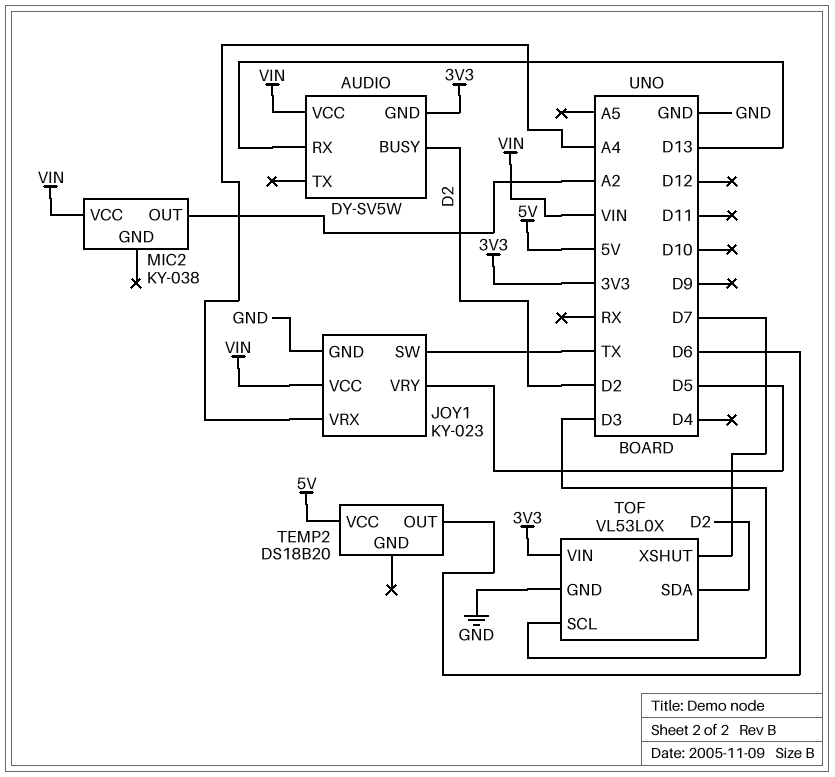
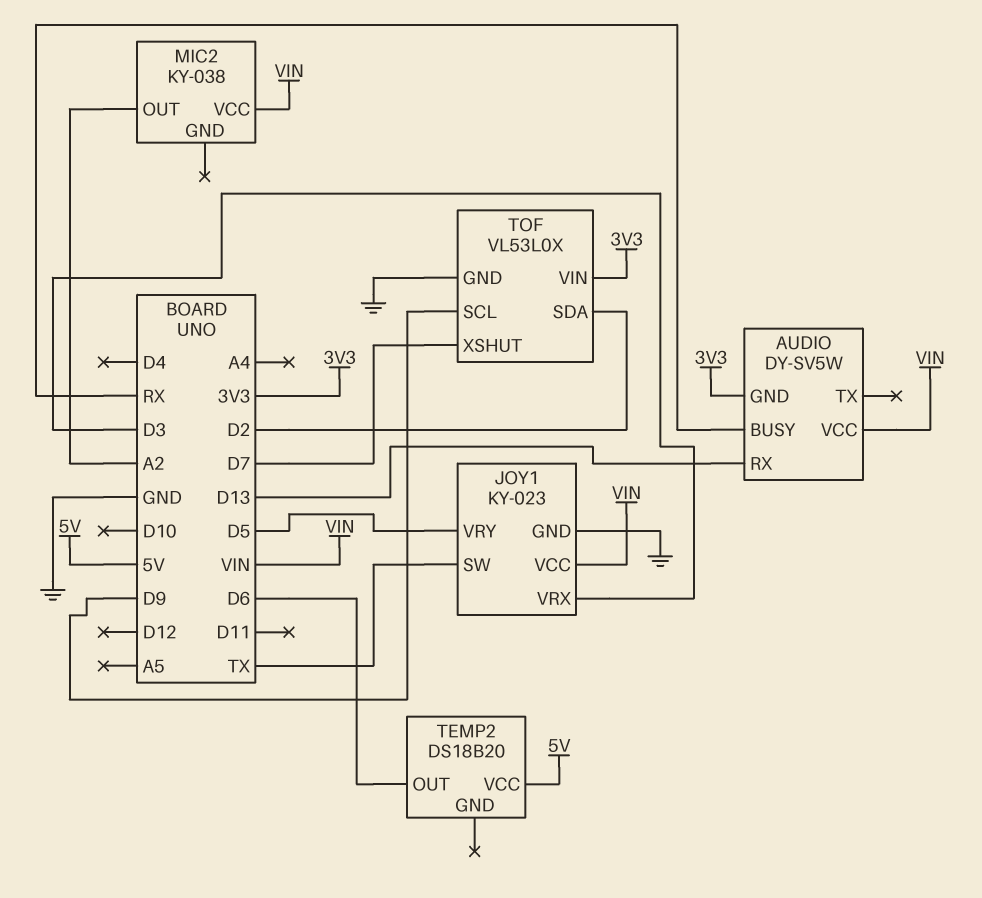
AUDIO pin BUSY: D2 -> RX
JOY1 pin VRX: A4 -> D3
TOF pin SCL: D3 -> D9

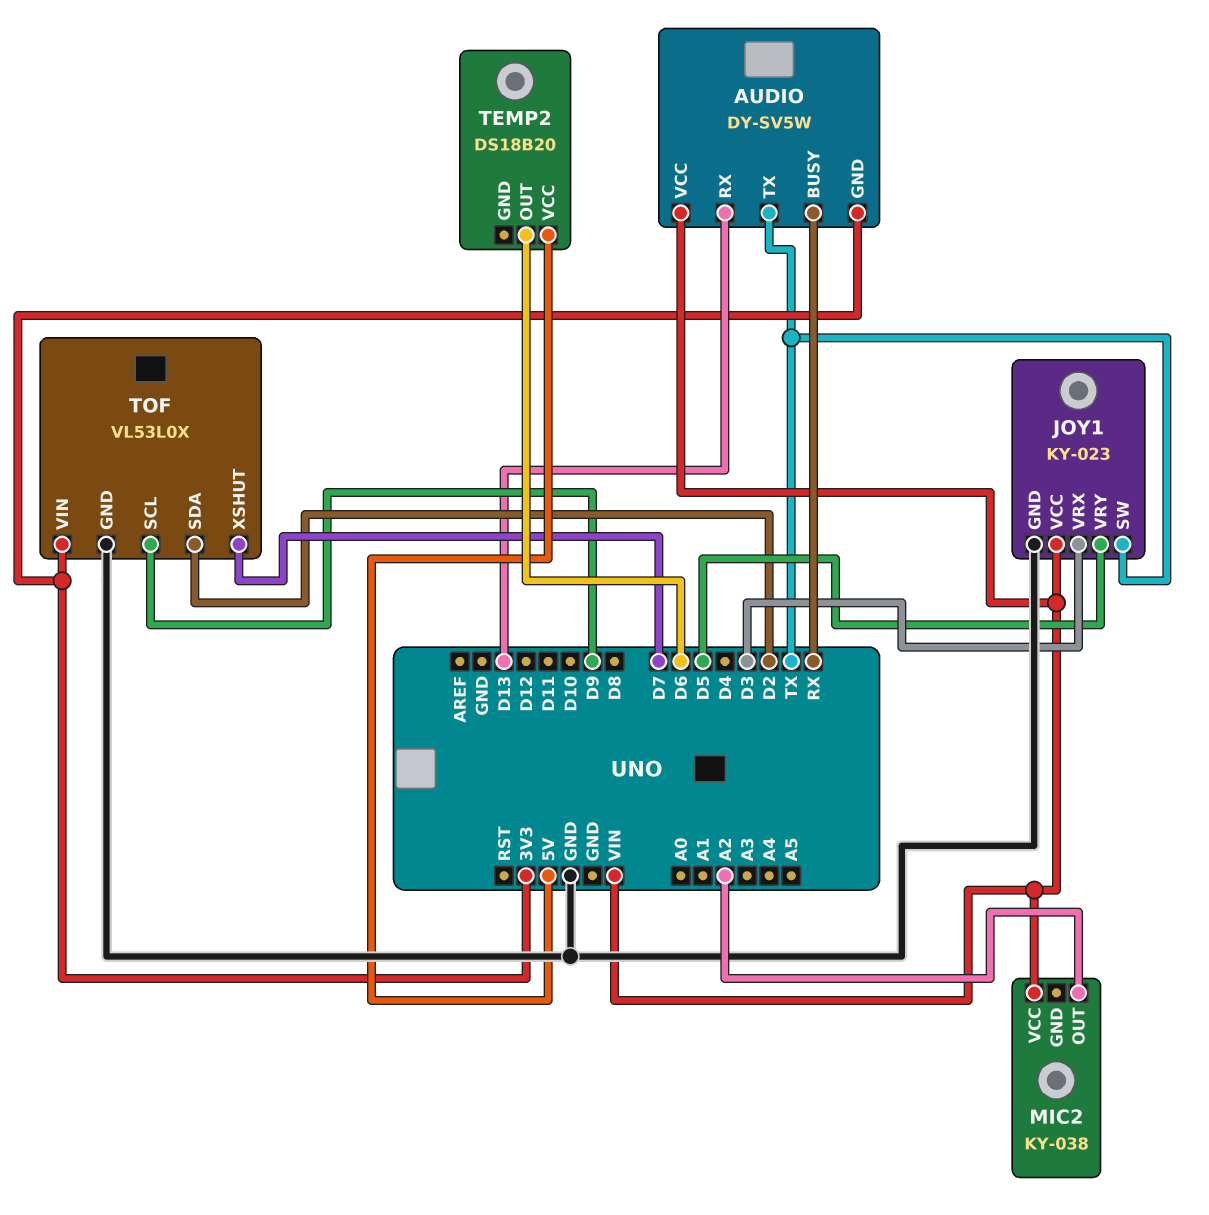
AUDIO pin TX: none -> TX

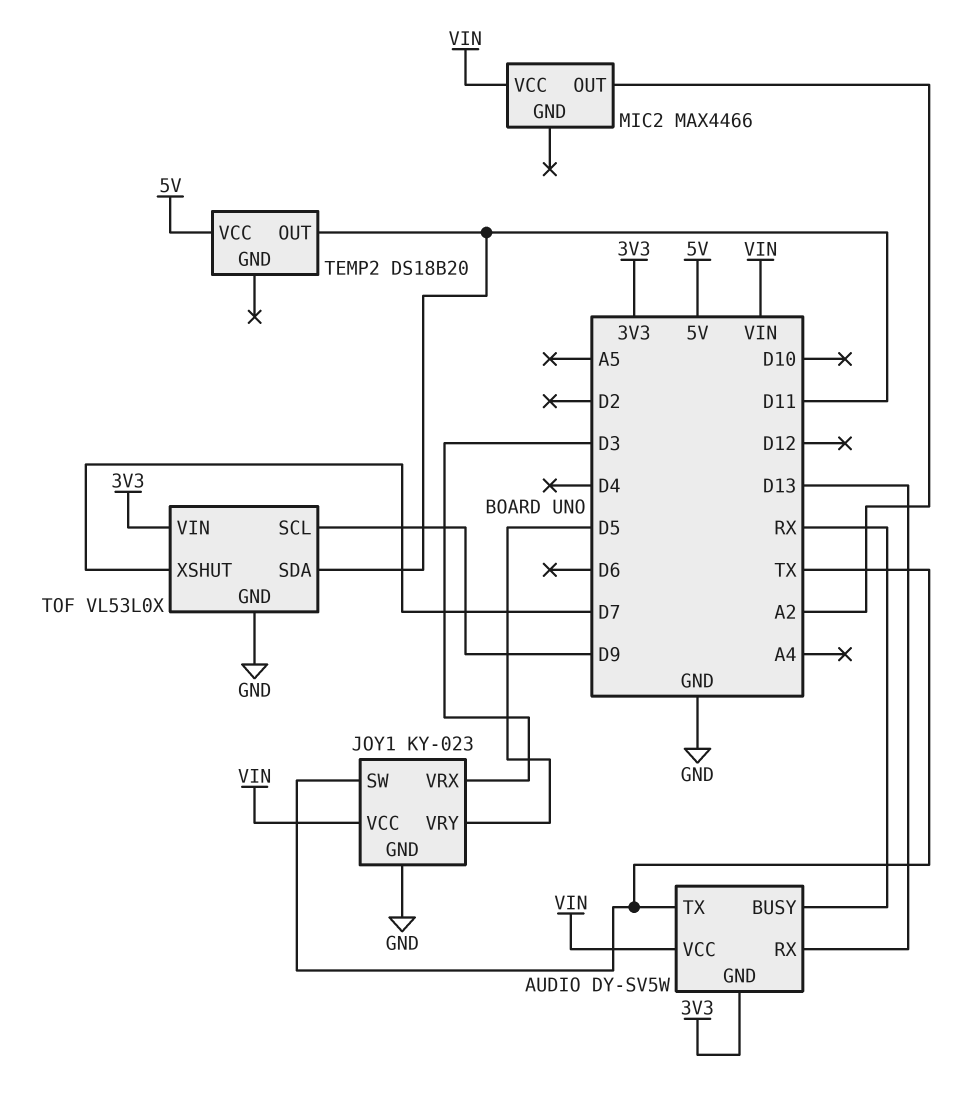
MIC2: KY-038 -> MAX4466
TEMP2 pin OUT: D6 -> D11
TOF pin SDA: D2 -> D11

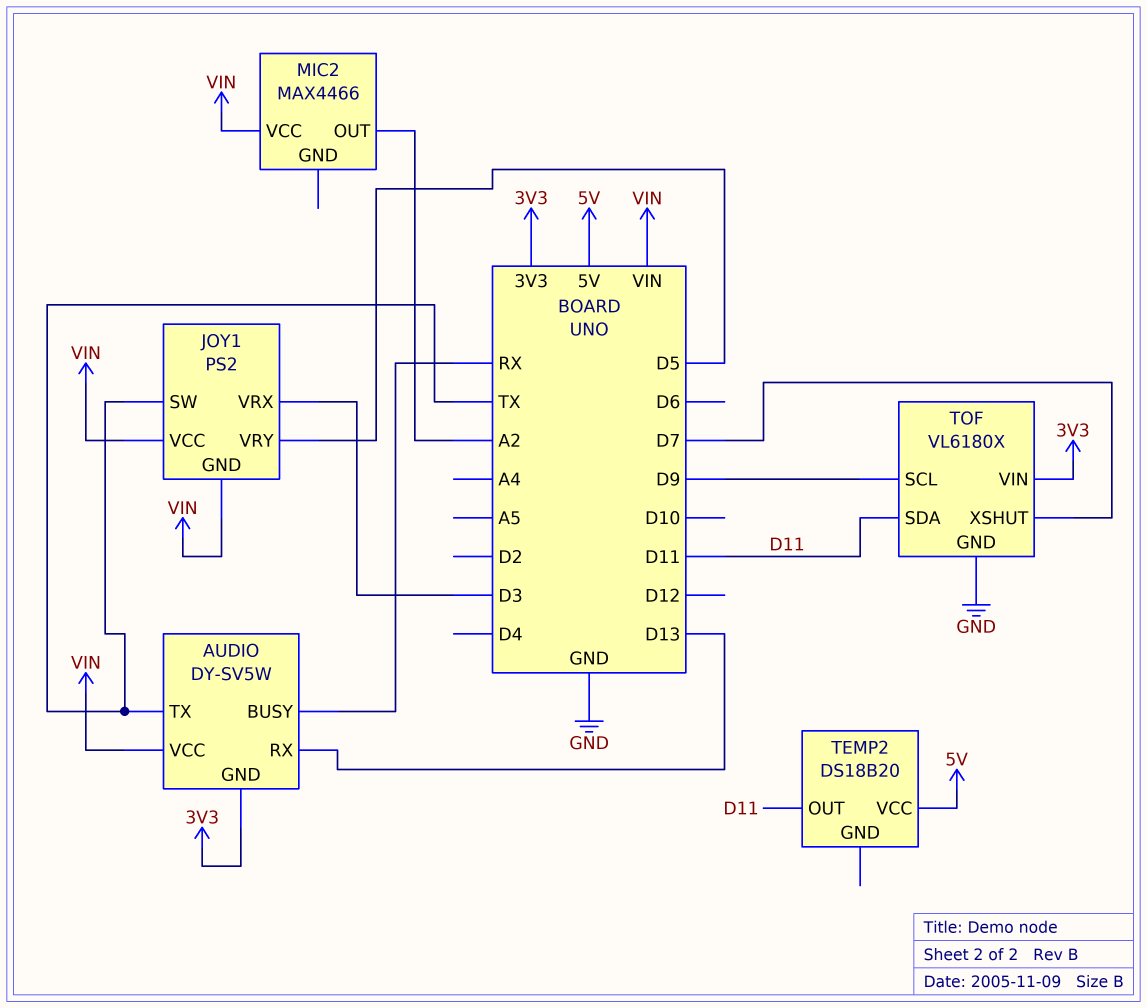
JOY1: KY-023 -> PS2
JOY1 pin GND: GND -> VIN
TOF: VL53L0X -> VL6180X

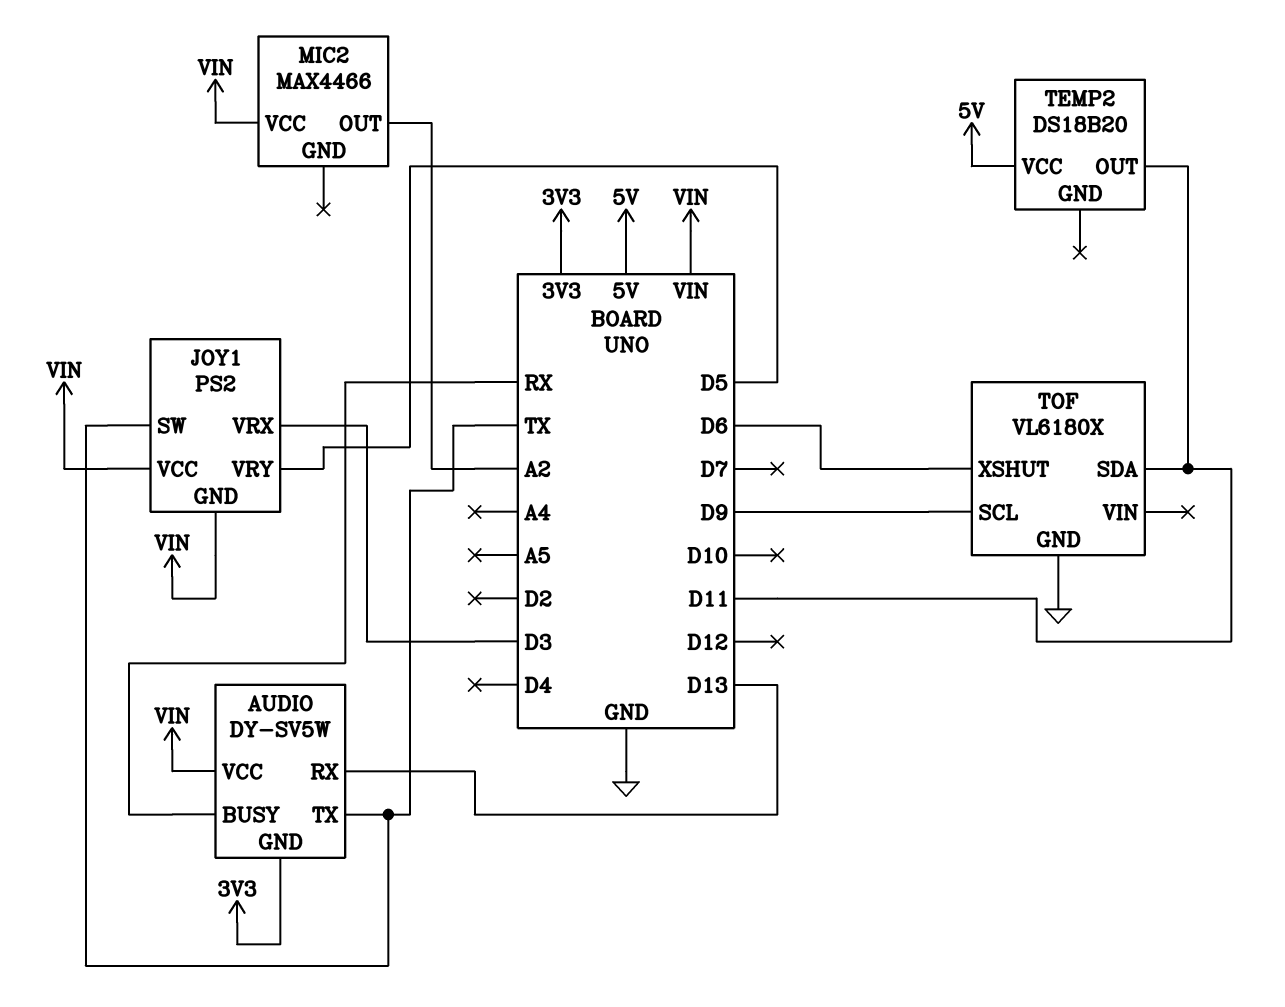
TOF pin VIN: 3V3 -> none
TOF pin XSHUT: D7 -> D6

